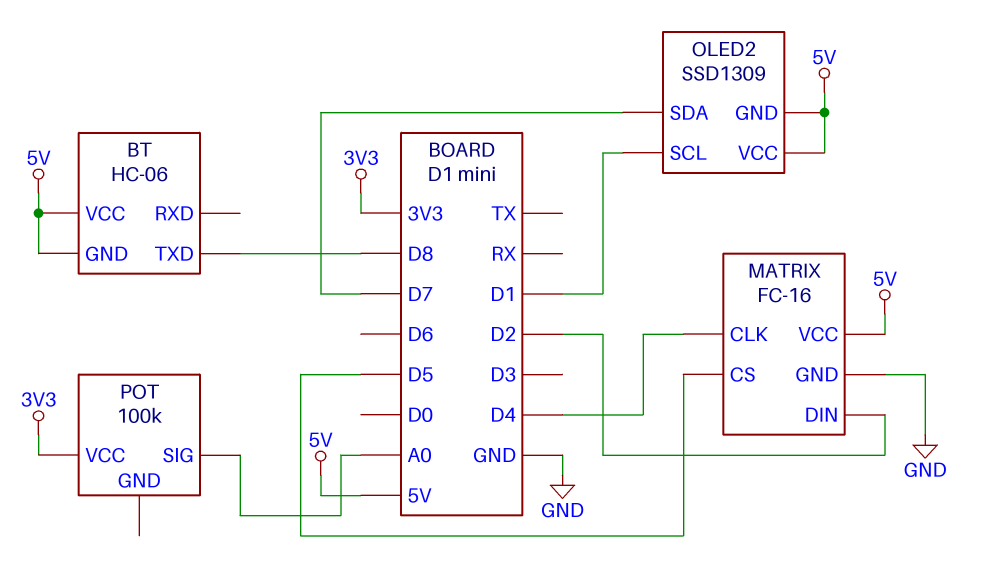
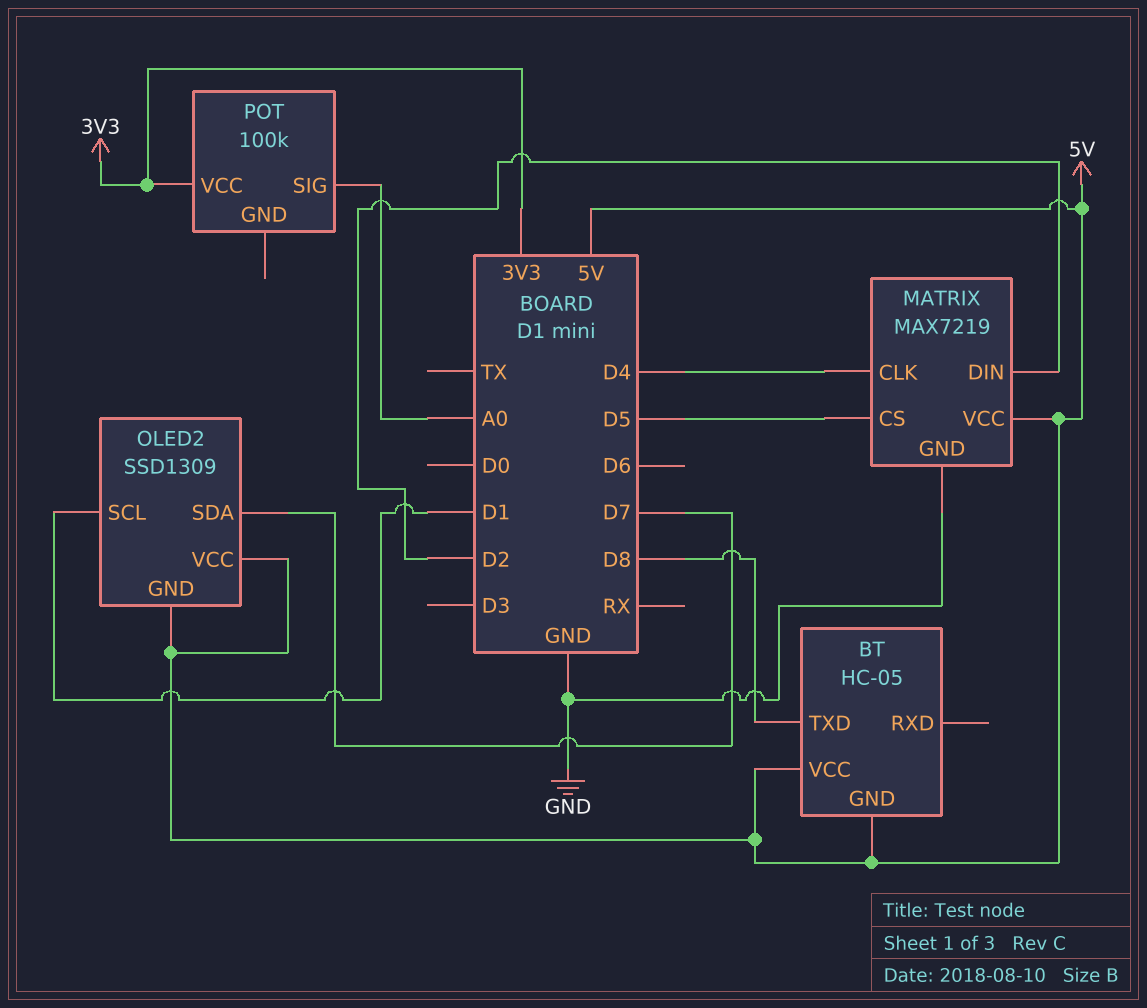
BT: HC-06 -> HC-05
MATRIX: FC-16 -> MAX7219

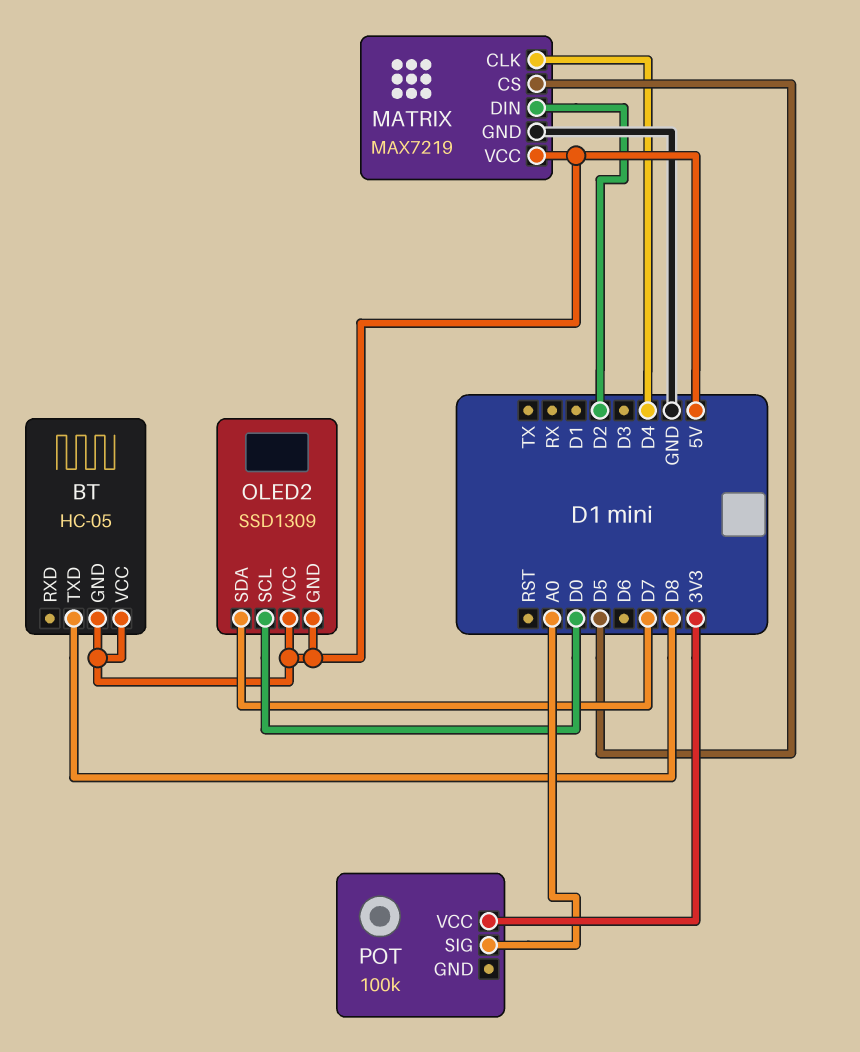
OLED2 pin SCL: D1 -> D0

